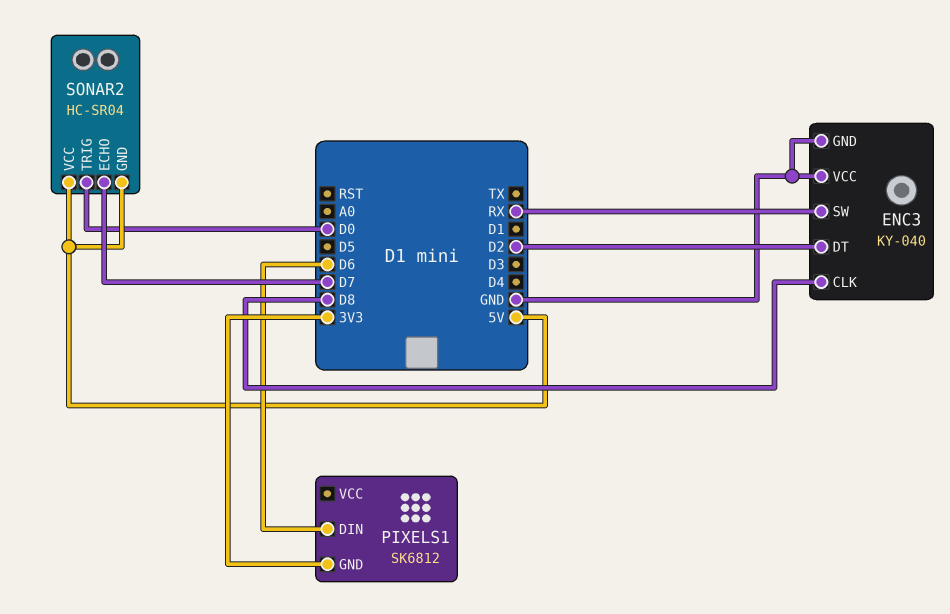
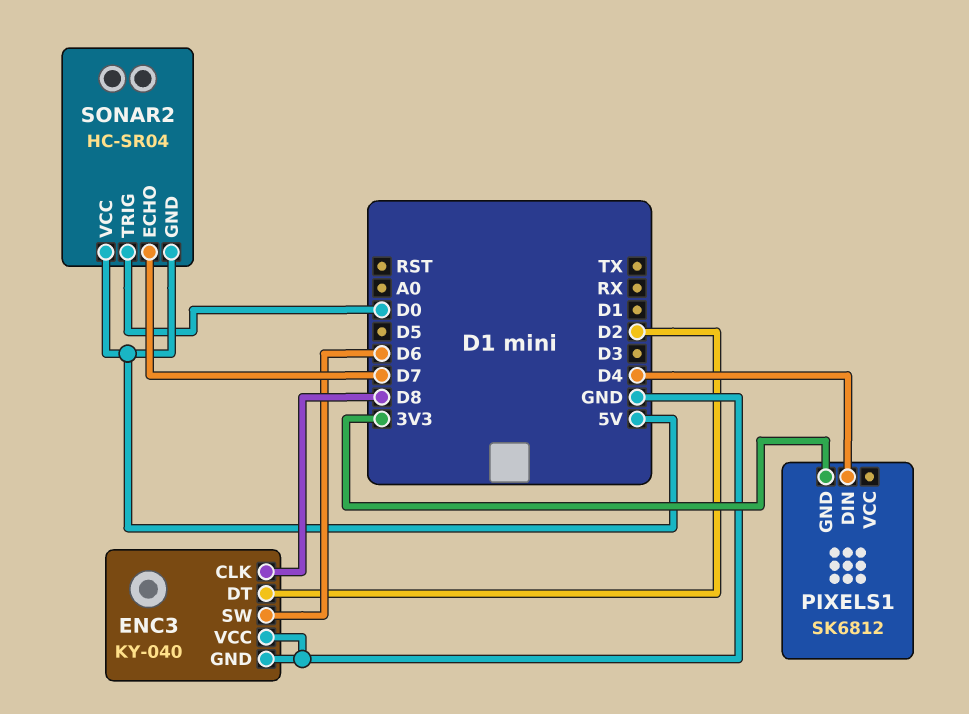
ENC3 pin SW: RX -> D6
PIXELS1 pin DIN: D6 -> D4

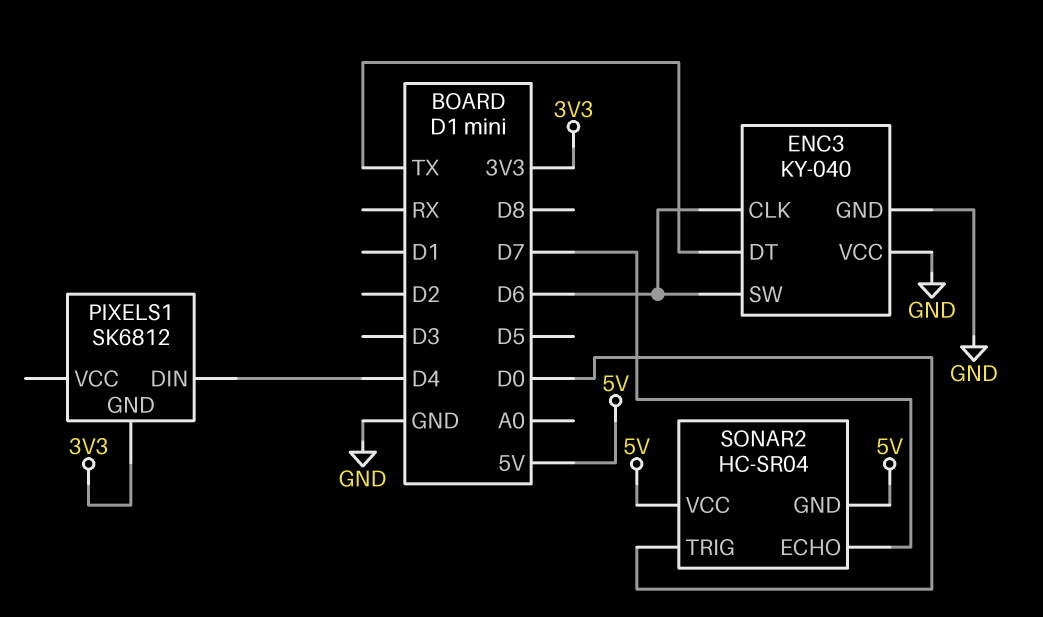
ENC3 pin CLK: D8 -> D6
ENC3 pin DT: D2 -> TX

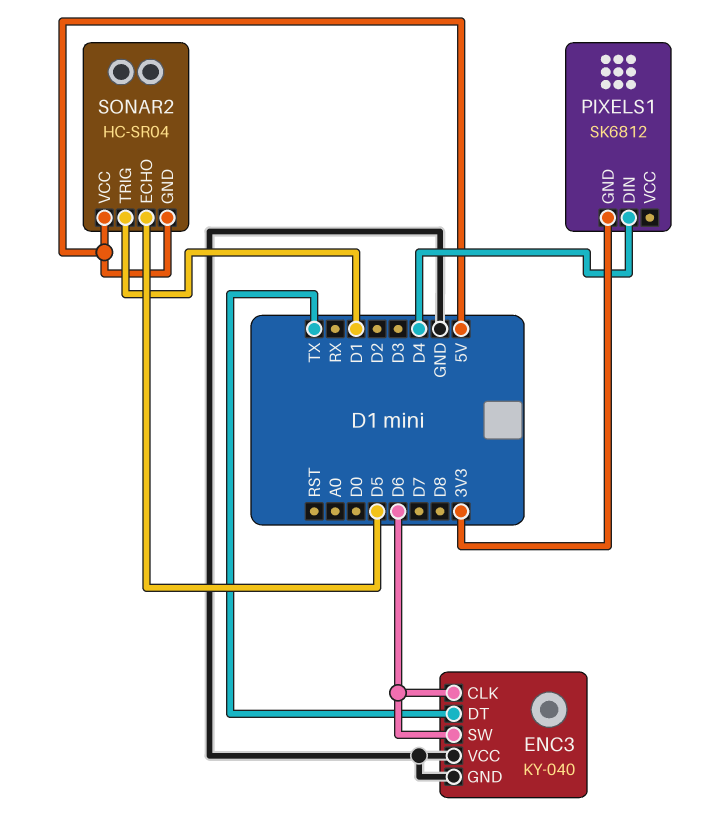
SONAR2 pin ECHO: D7 -> D5
SONAR2 pin TRIG: D0 -> D1

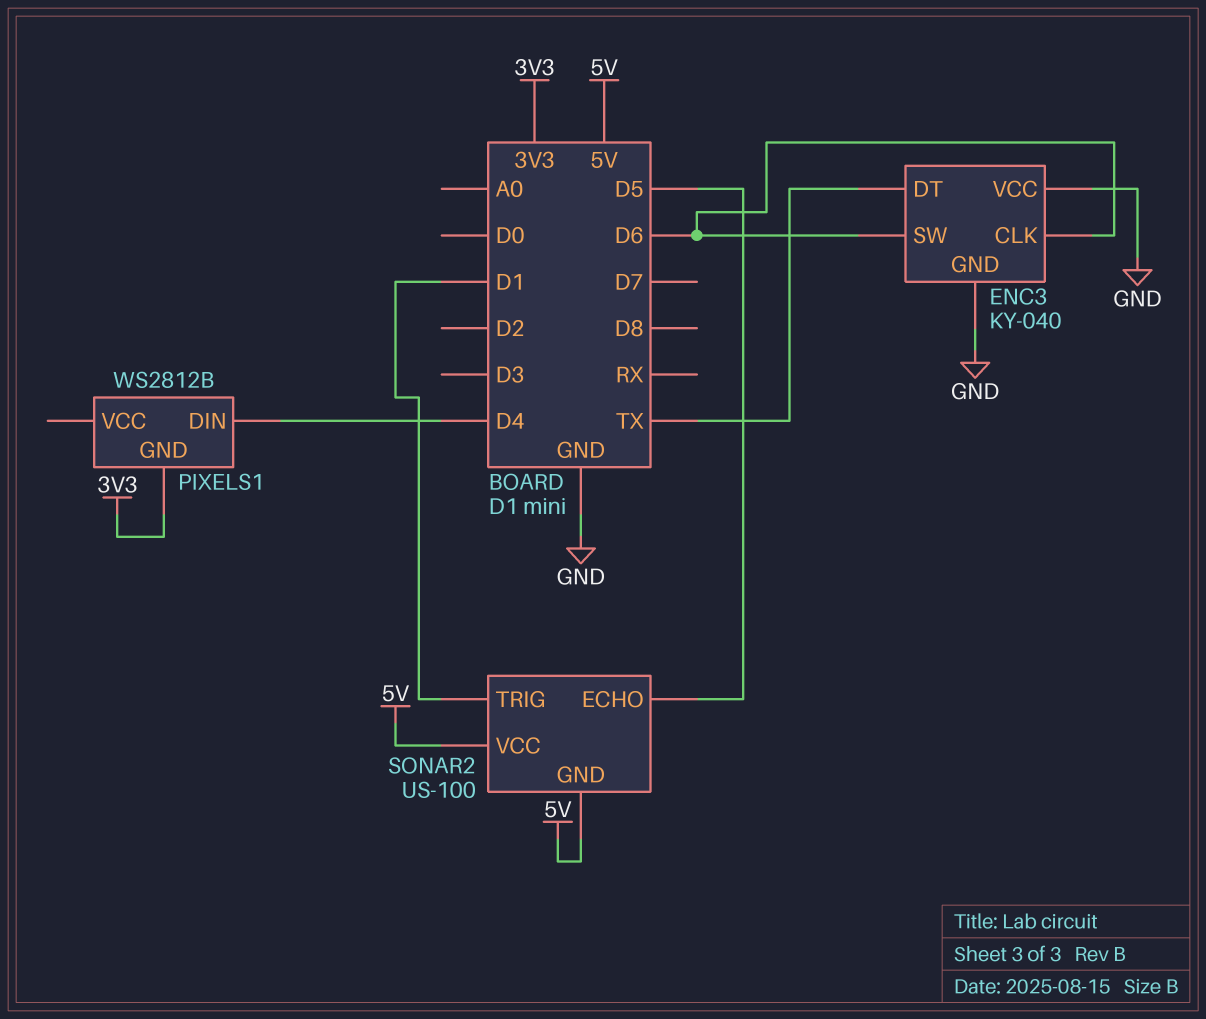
PIXELS1: SK6812 -> WS2812B
SONAR2: HC-SR04 -> US-100

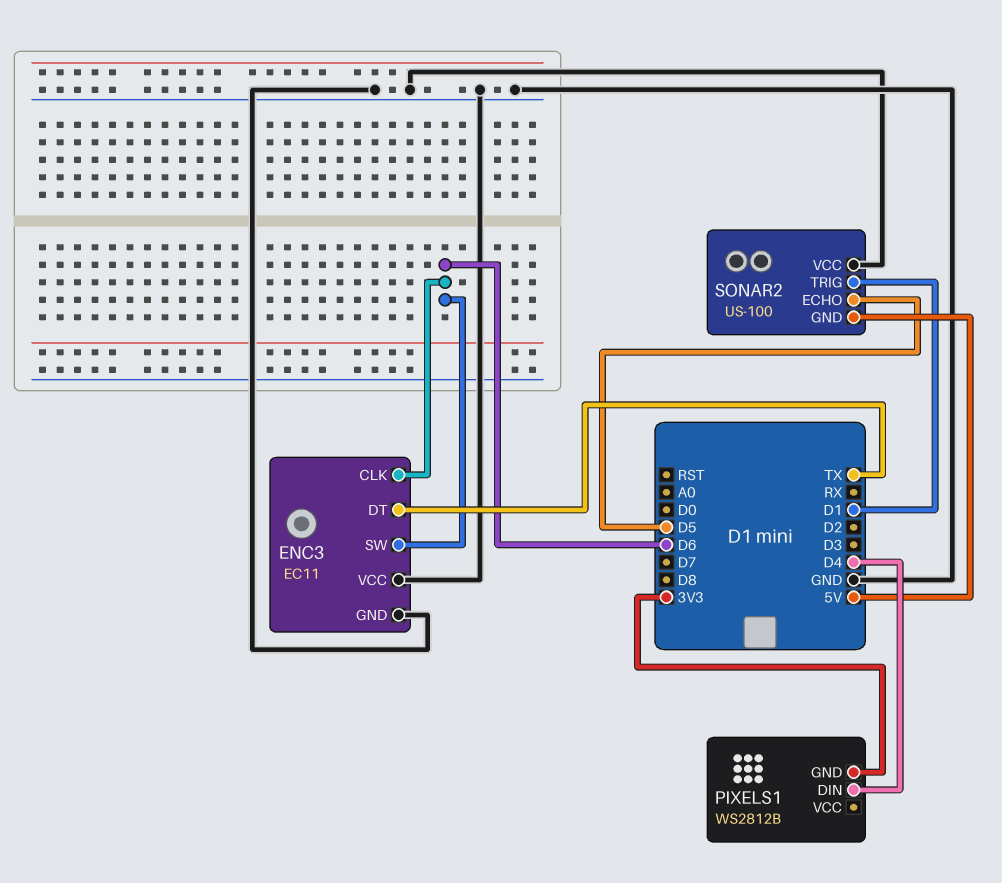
ENC3: KY-040 -> EC11
SONAR2 pin VCC: 5V -> GND

